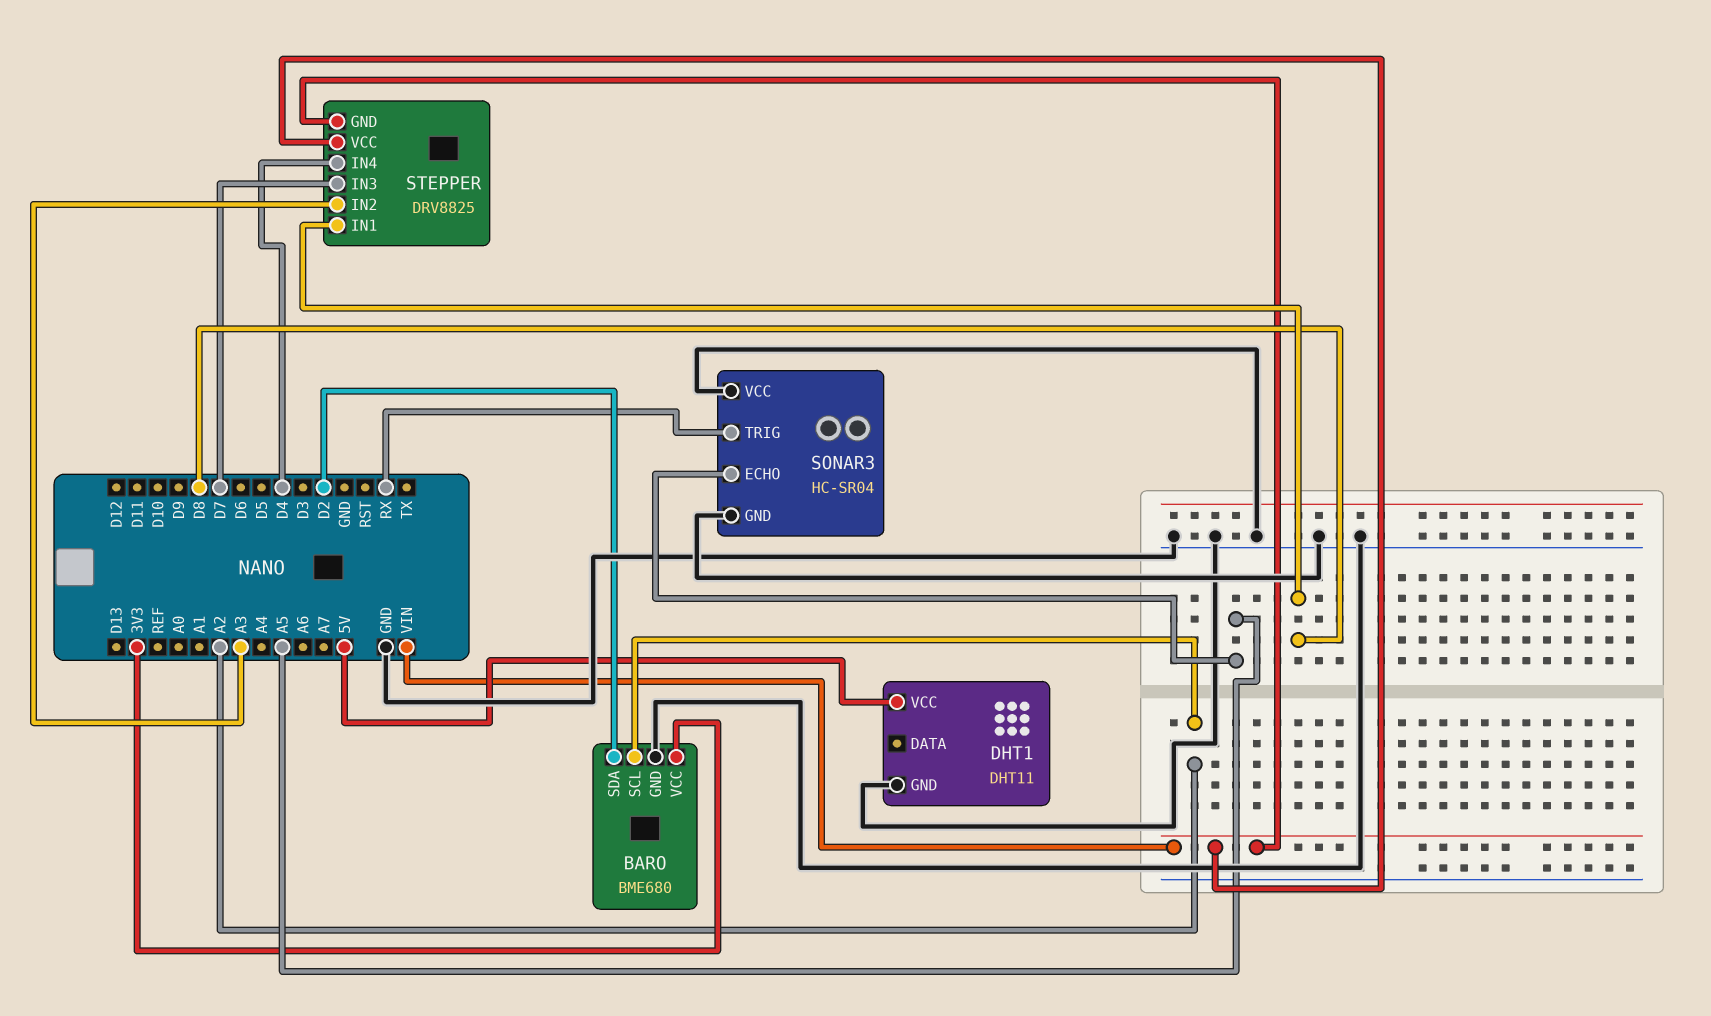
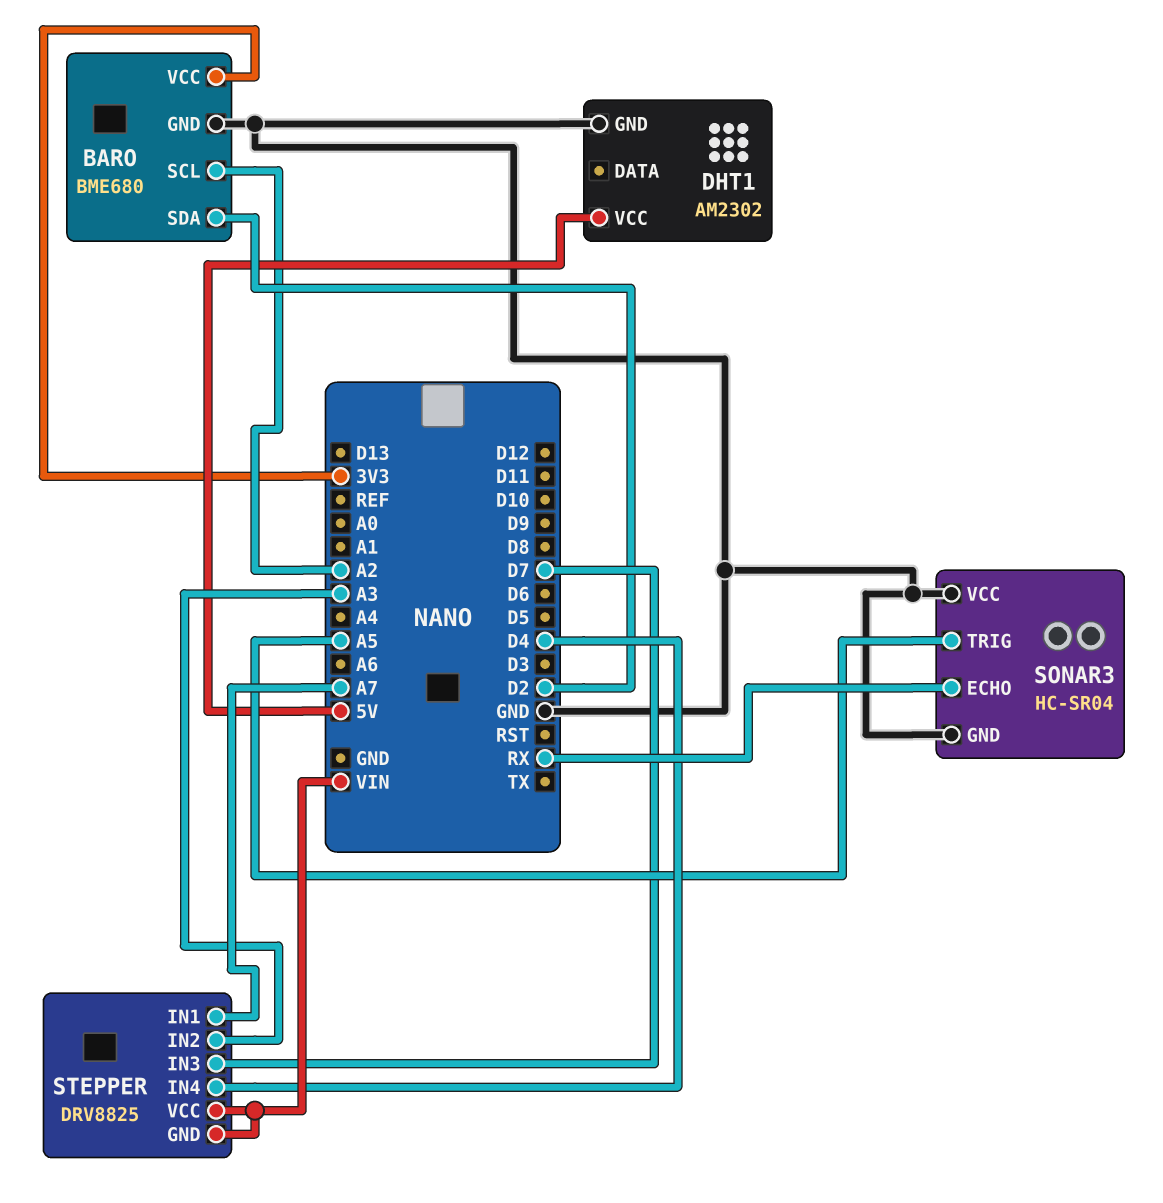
DHT1: DHT11 -> AM2302
SONAR3 pin ECHO: A5 -> RX
SONAR3 pin TRIG: RX -> A5
STEPPER pin IN1: D8 -> A7

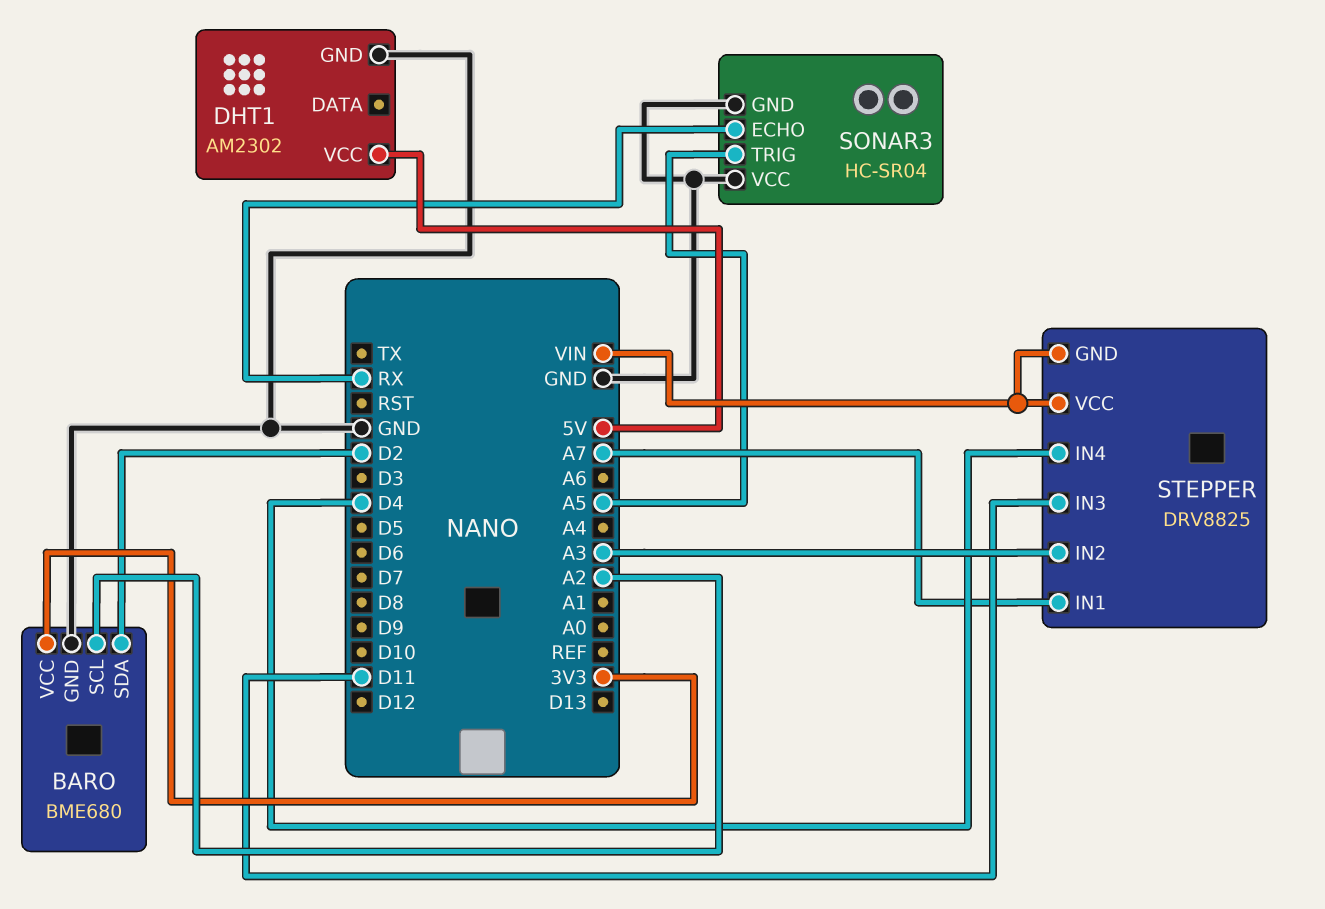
STEPPER pin IN3: D7 -> D11

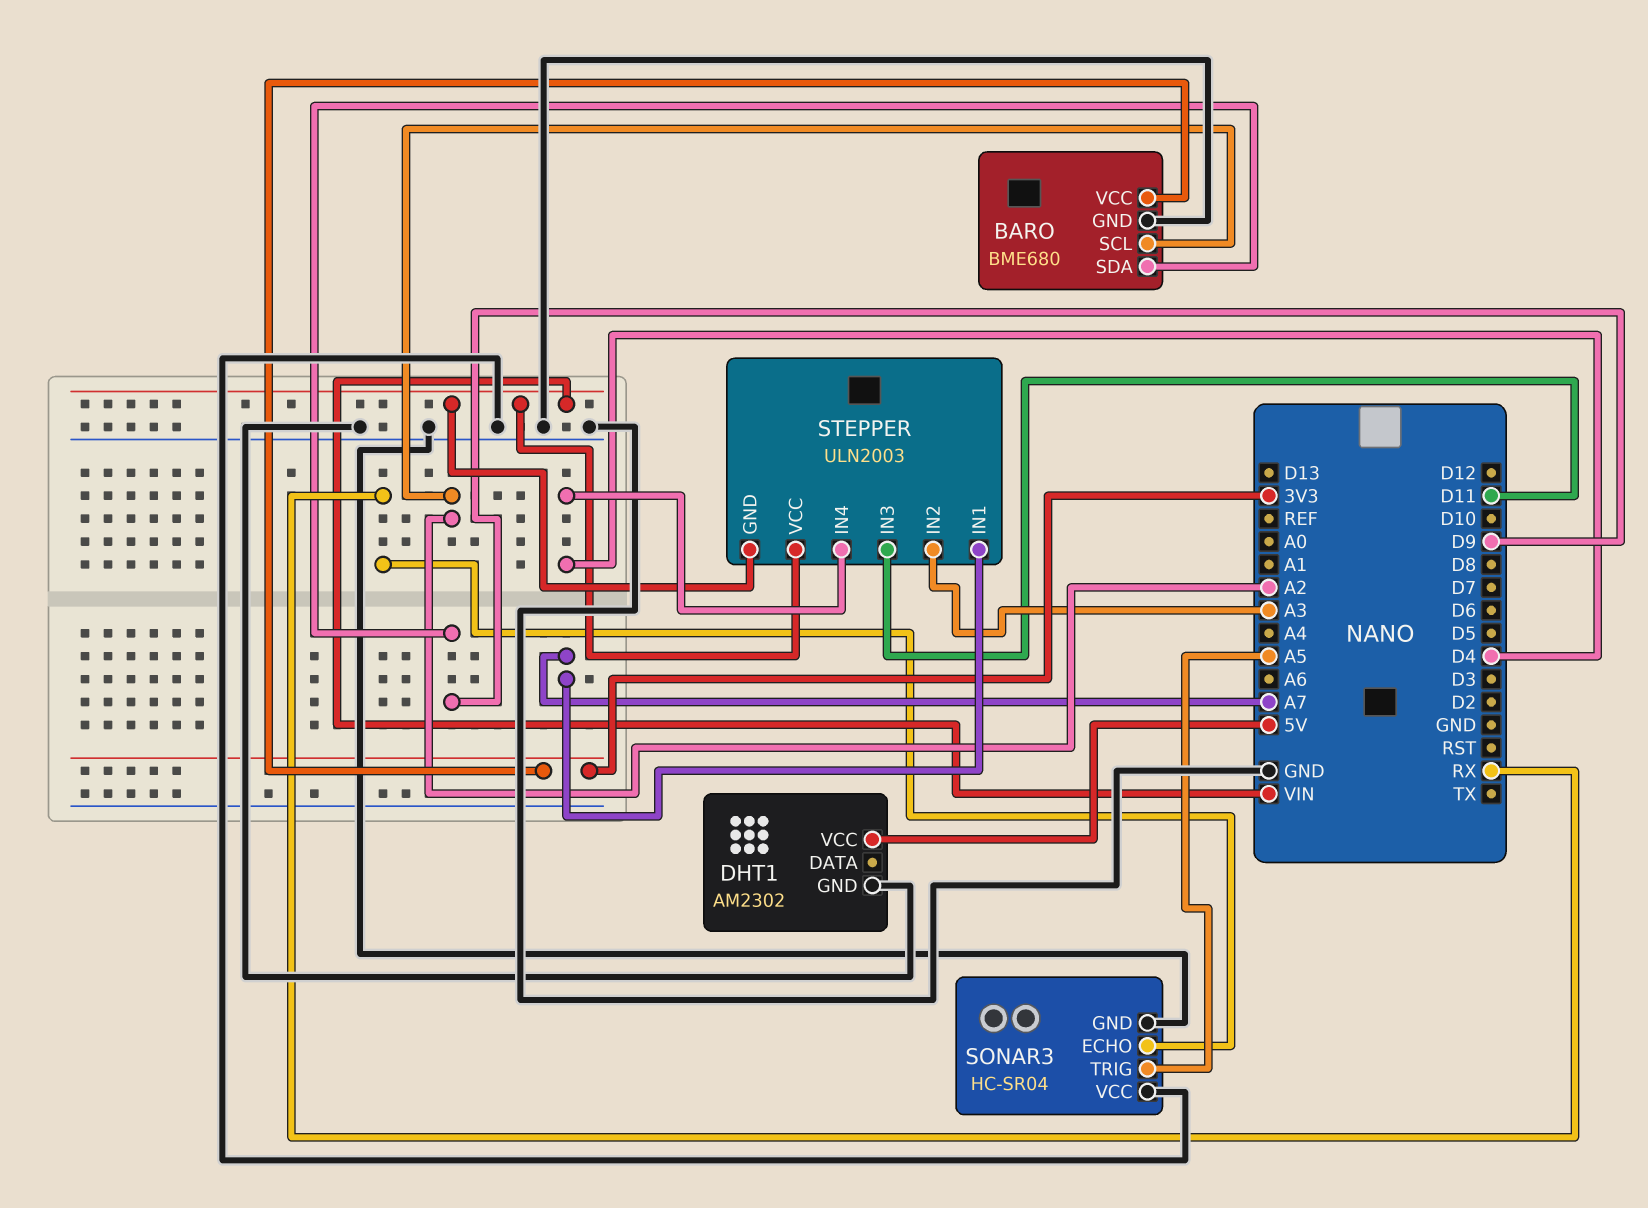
BARO pin SDA: D2 -> D9
STEPPER: DRV8825 -> ULN2003

